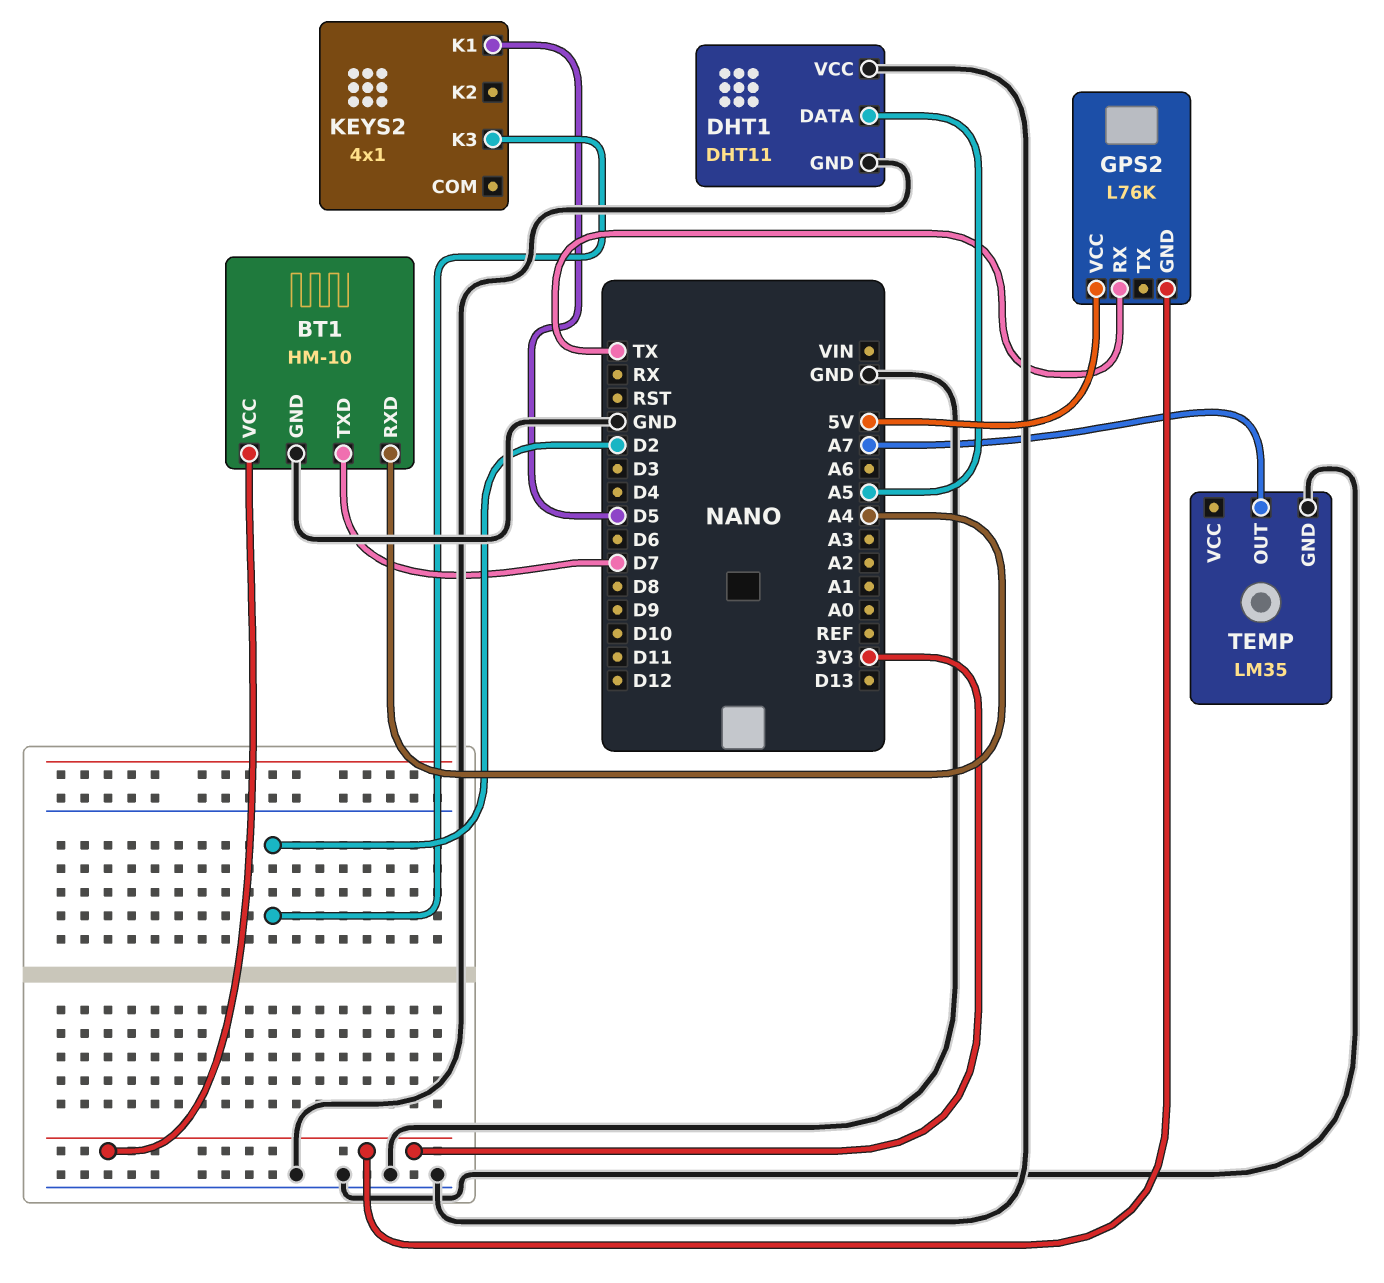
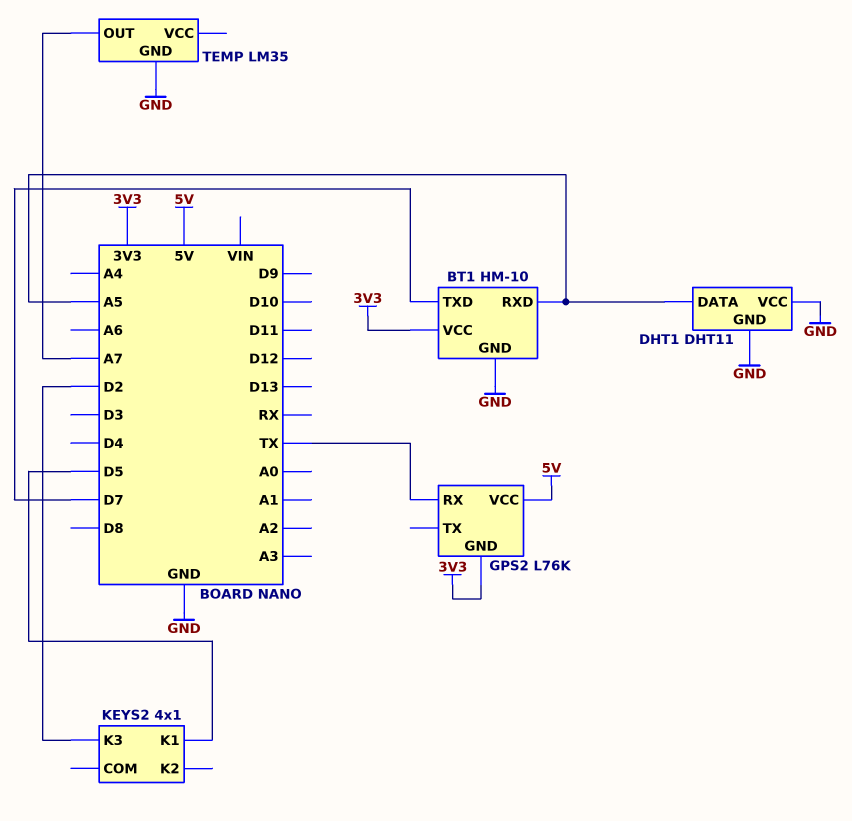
BT1 pin RXD: A4 -> A5

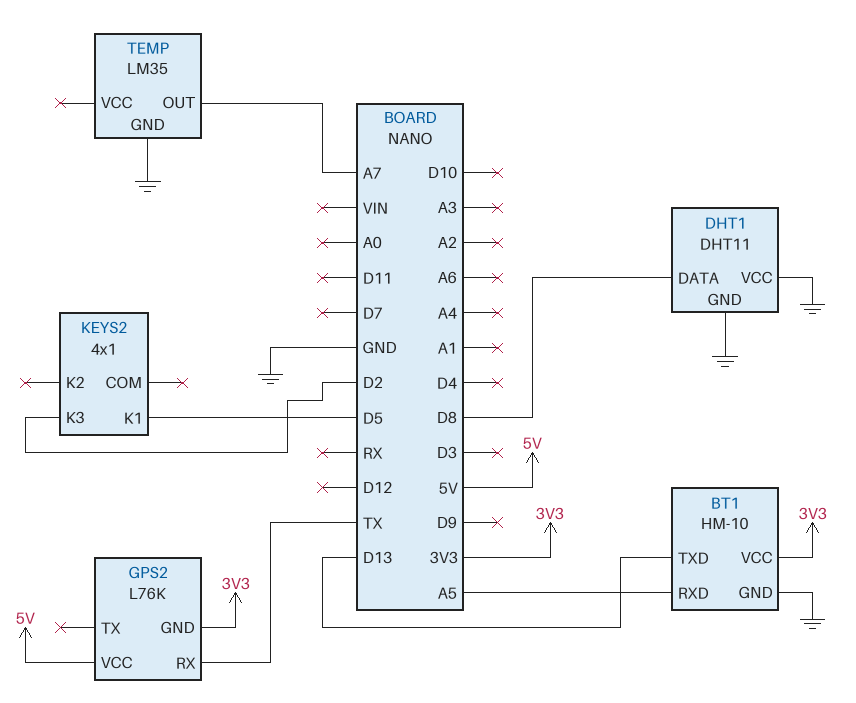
BT1 pin TXD: D7 -> D13
DHT1 pin DATA: A5 -> D8

